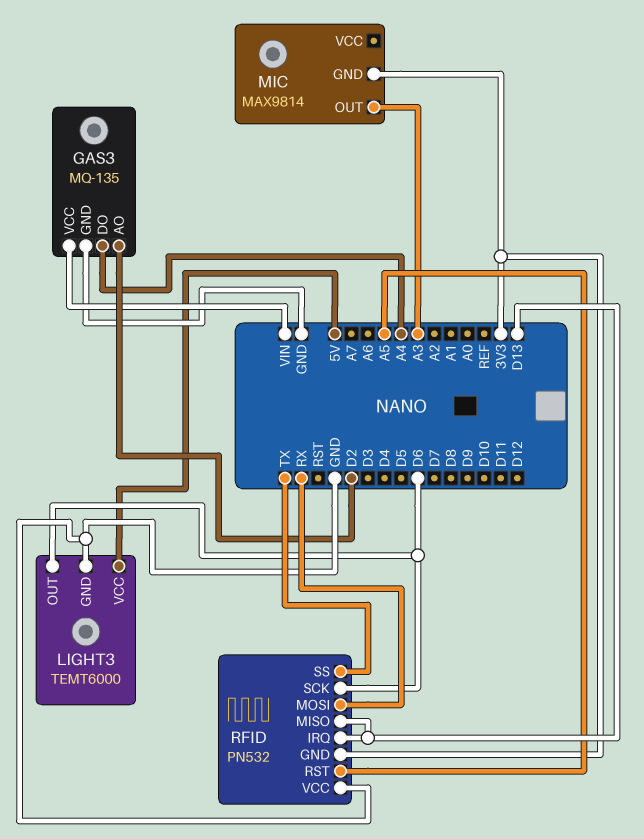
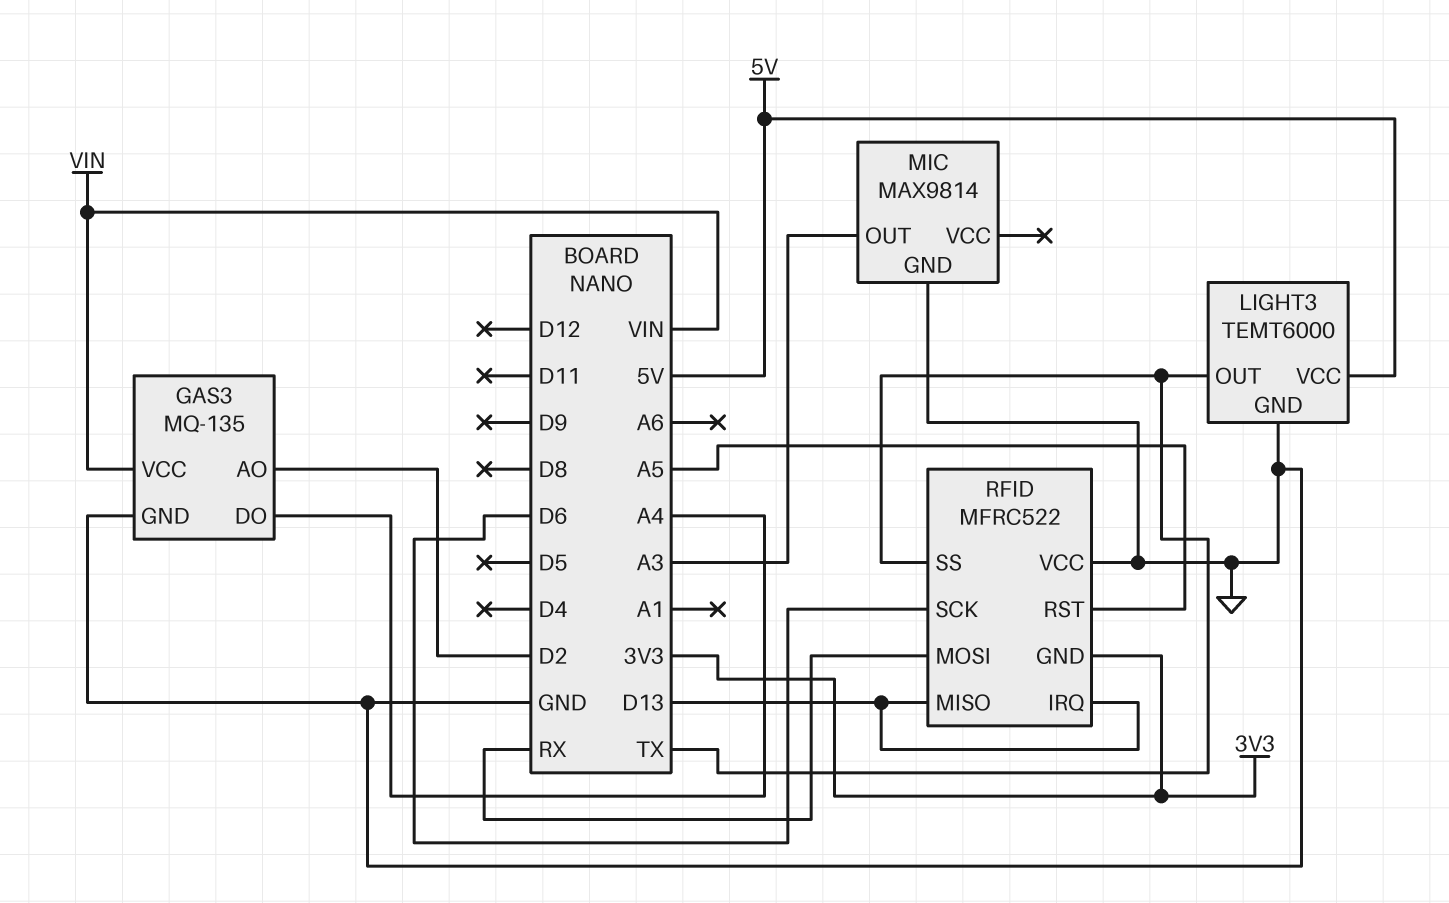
LIGHT3 pin OUT: D6 -> TX
MIC pin GND: 3V3 -> GND
RFID: PN532 -> MFRC522

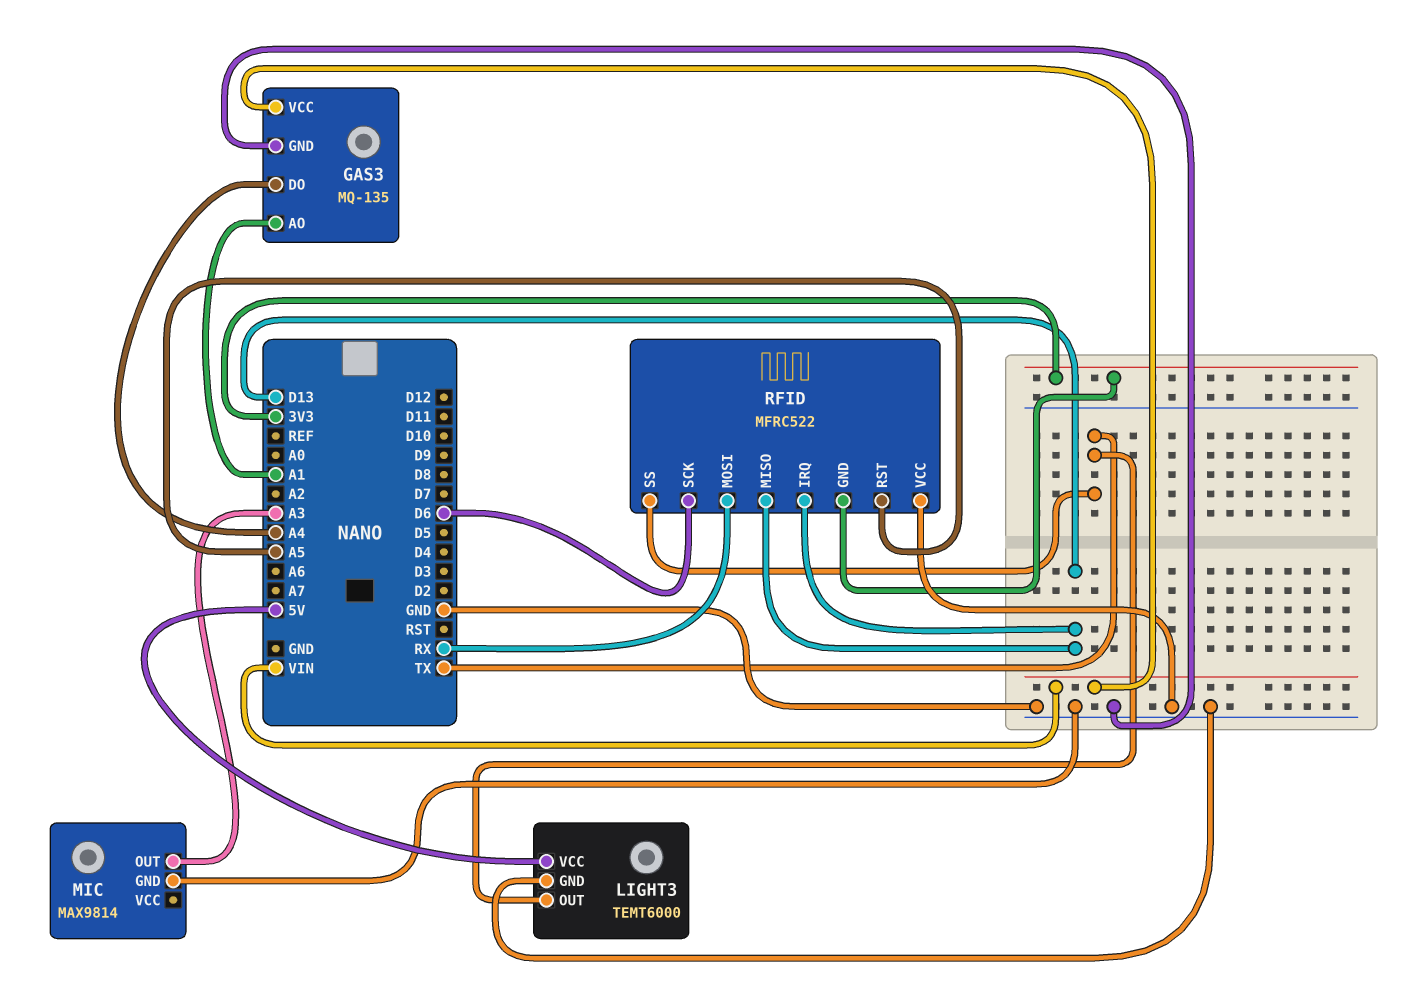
GAS3 pin AO: D2 -> A1

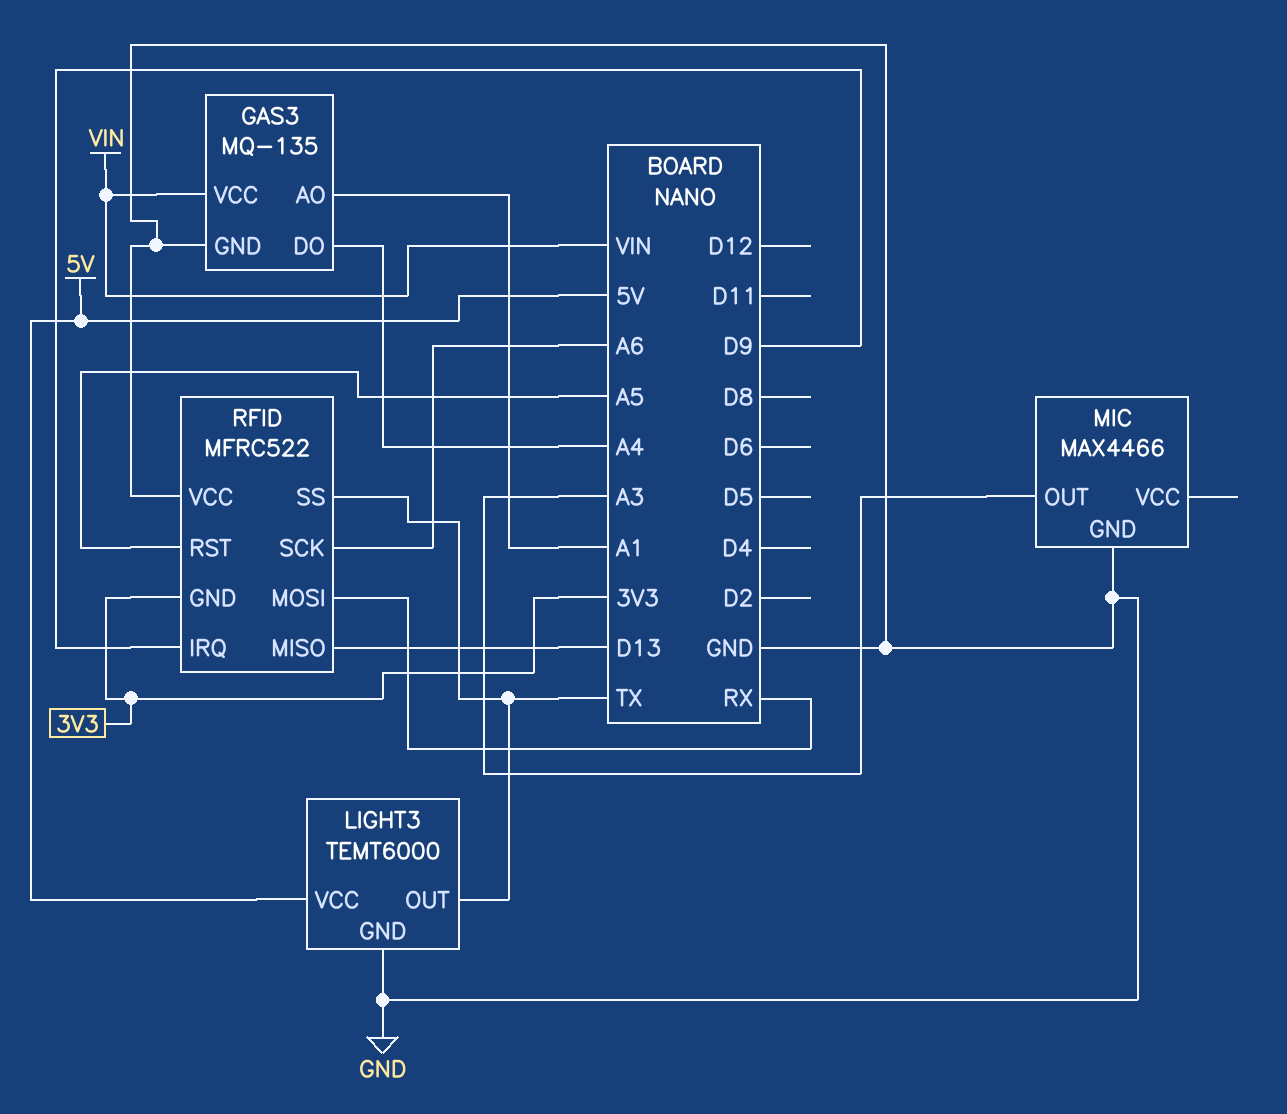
MIC: MAX9814 -> MAX4466
RFID pin IRQ: D13 -> D9
RFID pin SCK: D6 -> A6

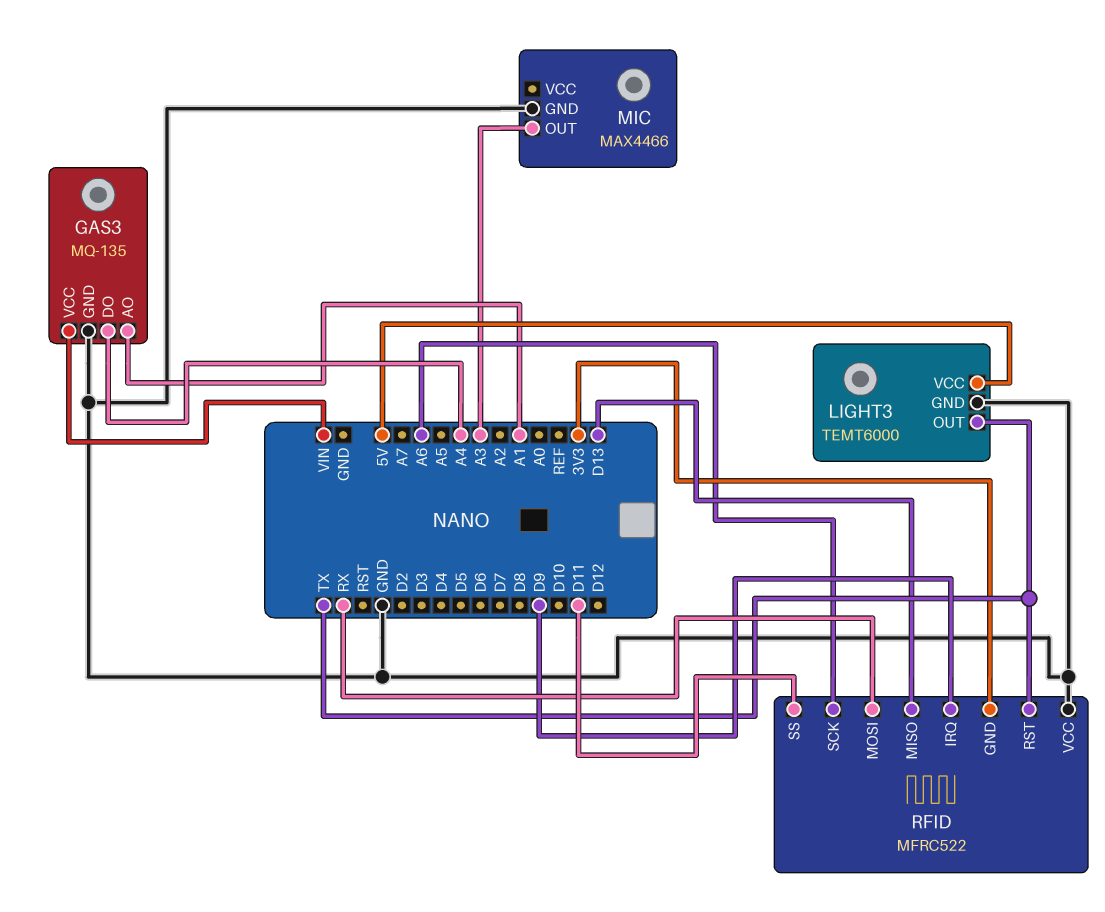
RFID pin RST: A5 -> TX
RFID pin SS: TX -> D11

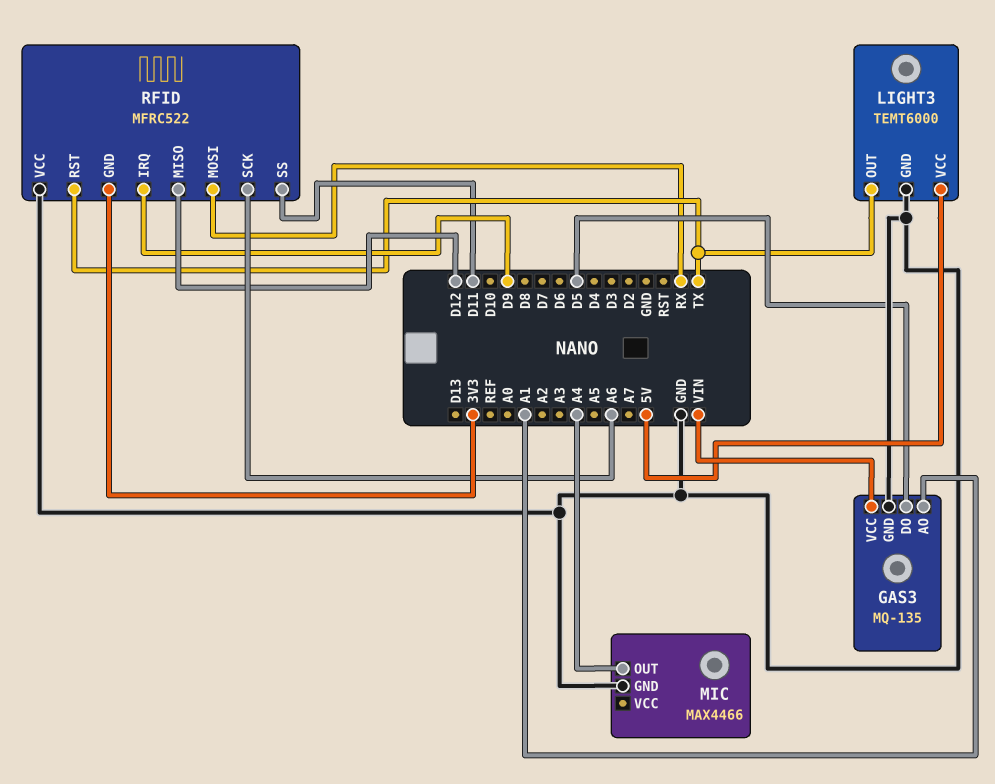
GAS3 pin DO: A4 -> D5
MIC pin OUT: A3 -> A4
RFID pin MISO: D13 -> D12

